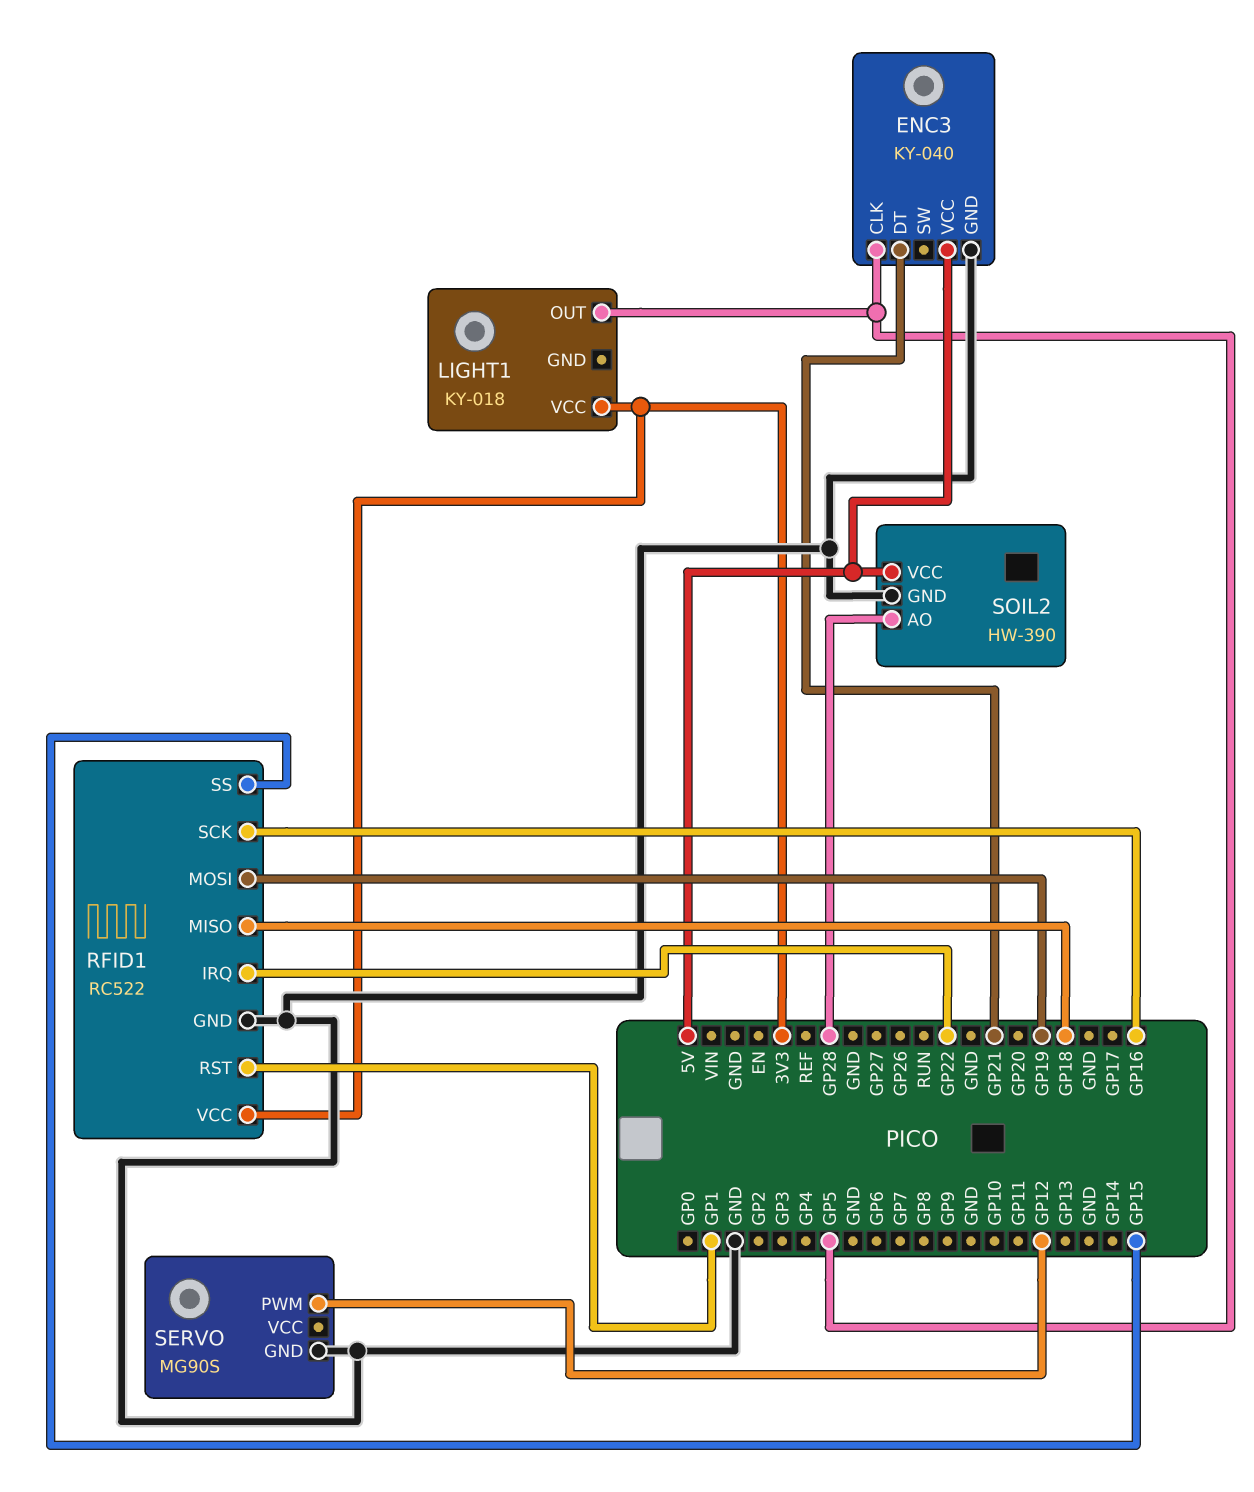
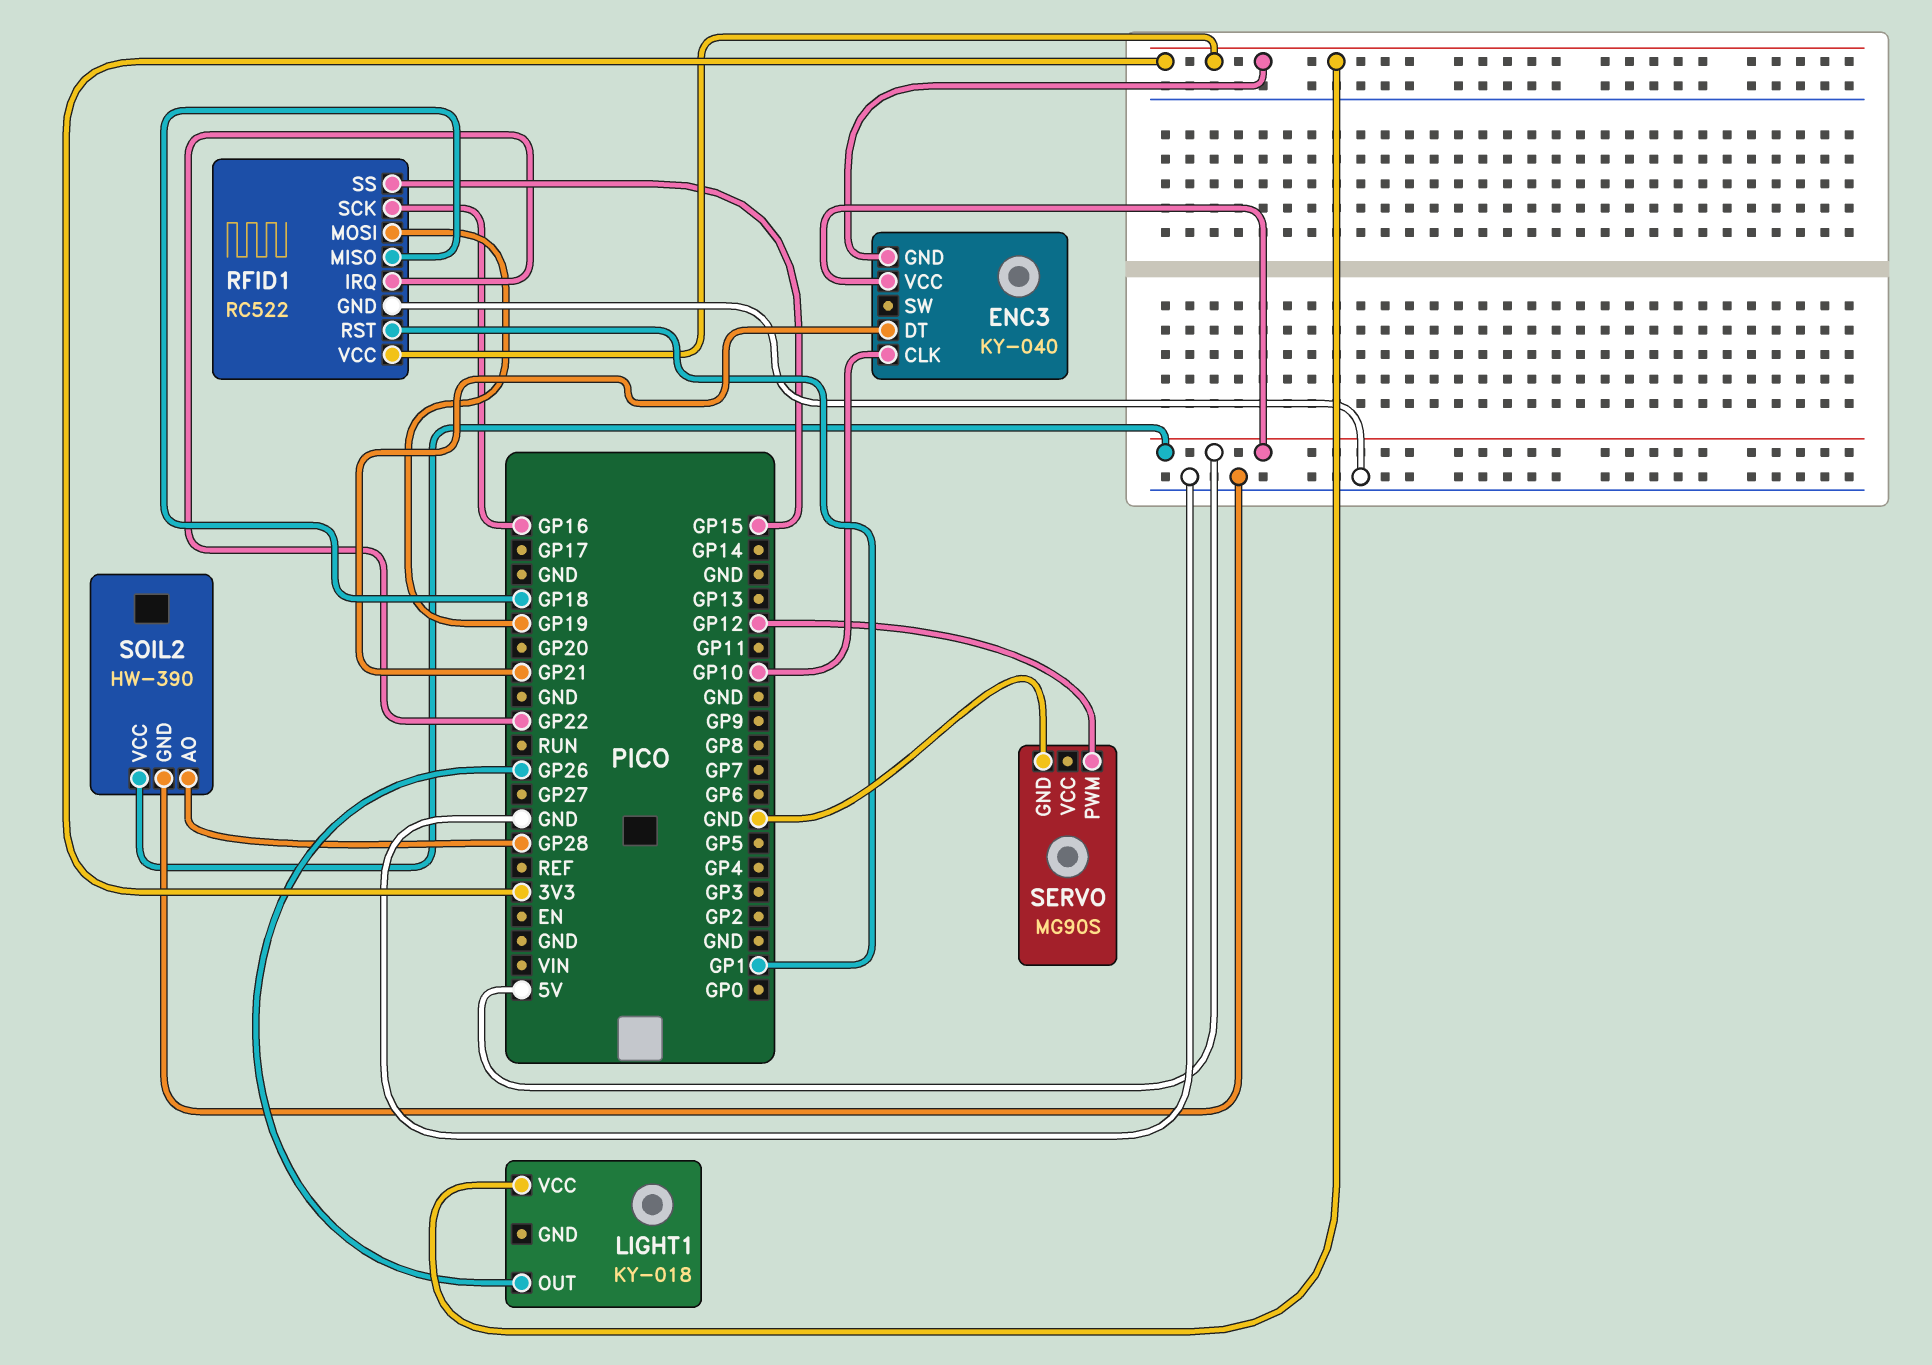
ENC3 pin CLK: GP5 -> GP10
ENC3 pin GND: GND -> 3V3
LIGHT1 pin OUT: GP5 -> GP26

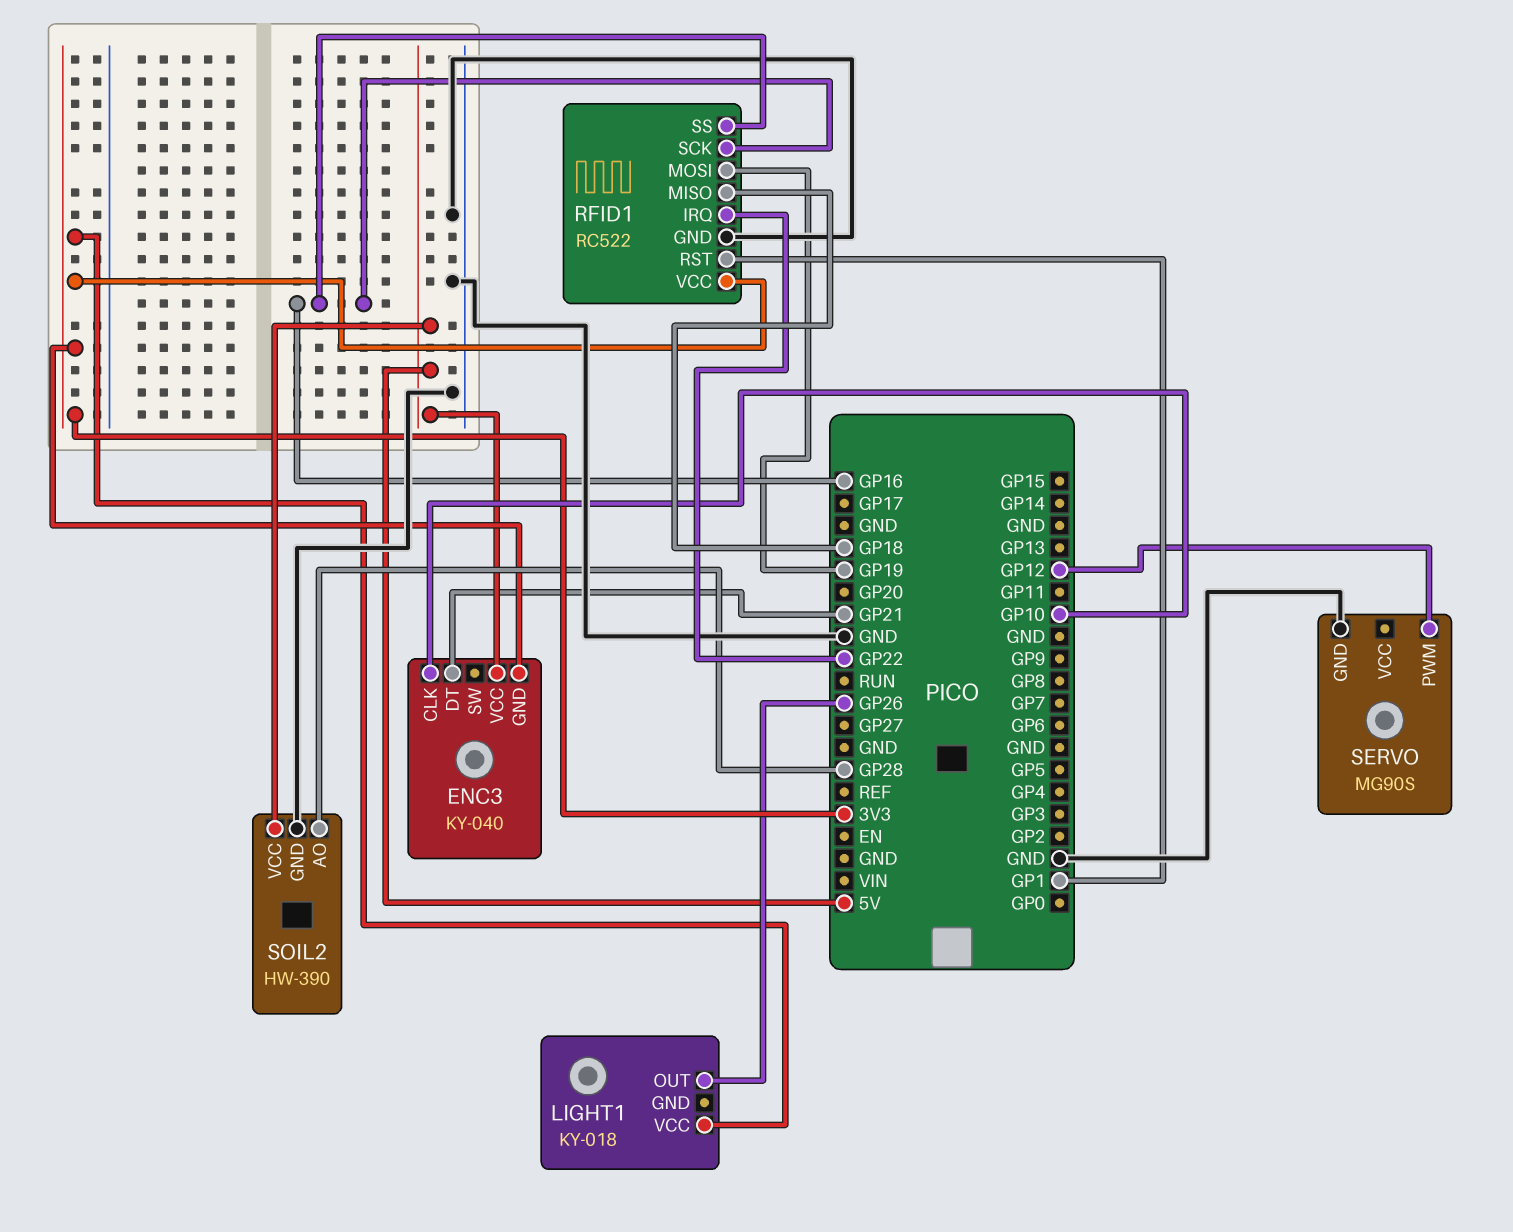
RFID1 pin SS: GP15 -> GP16

